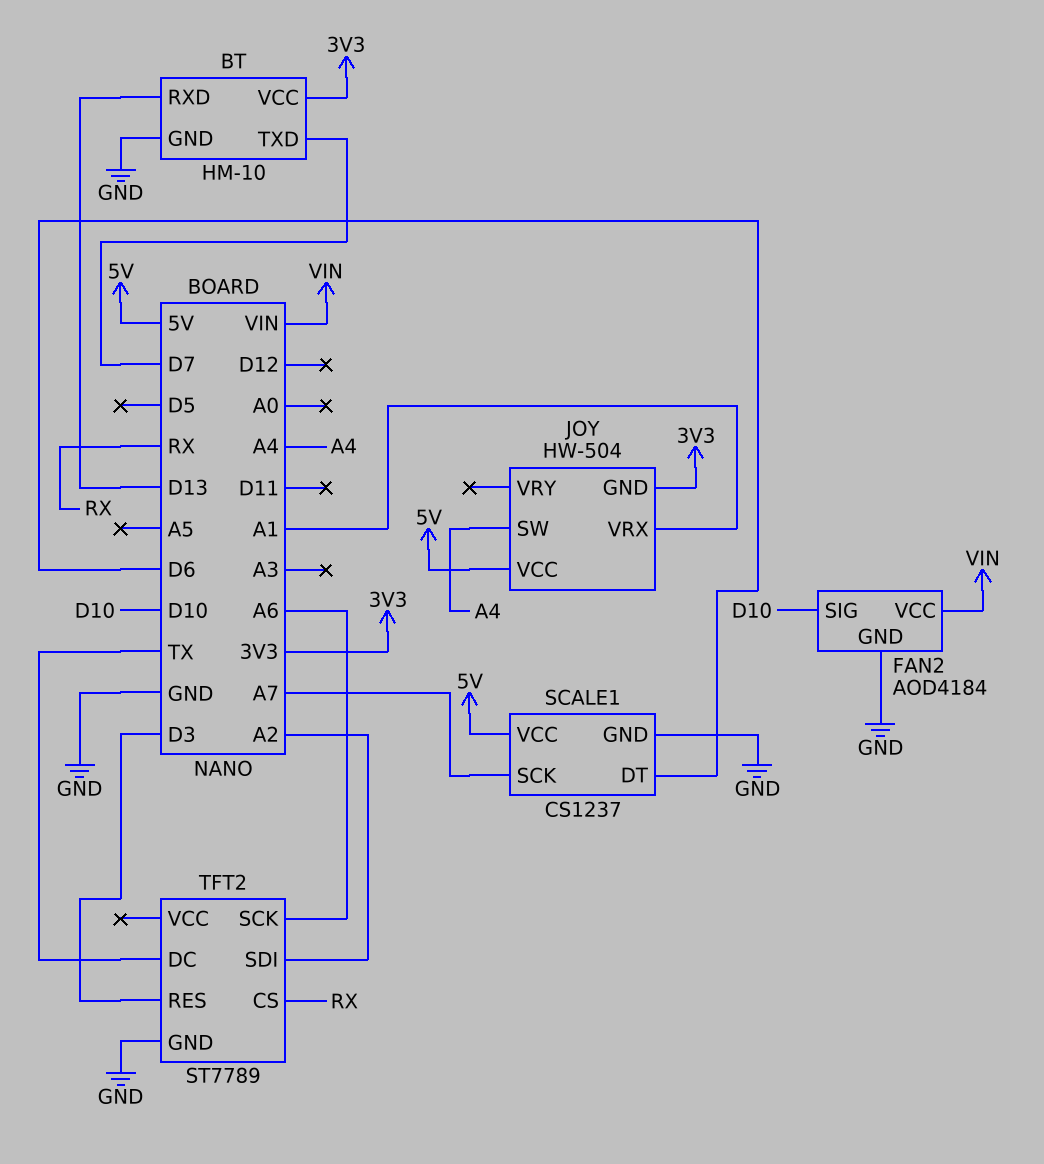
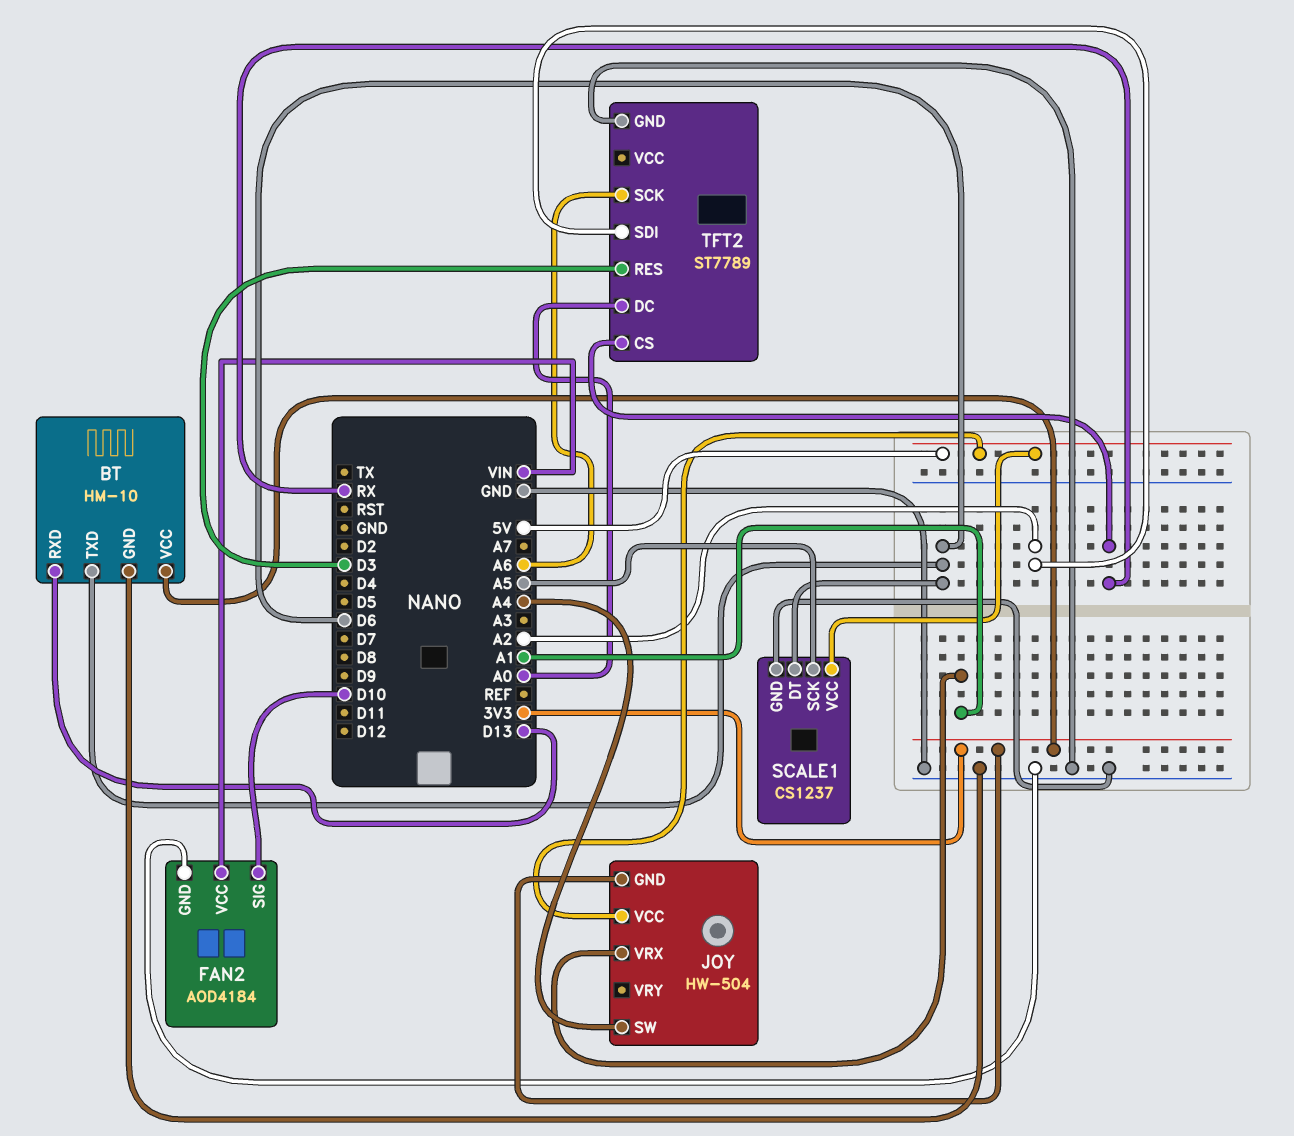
BT pin TXD: D7 -> D6
SCALE1 pin SCK: A7 -> A5
TFT2 pin DC: TX -> A0

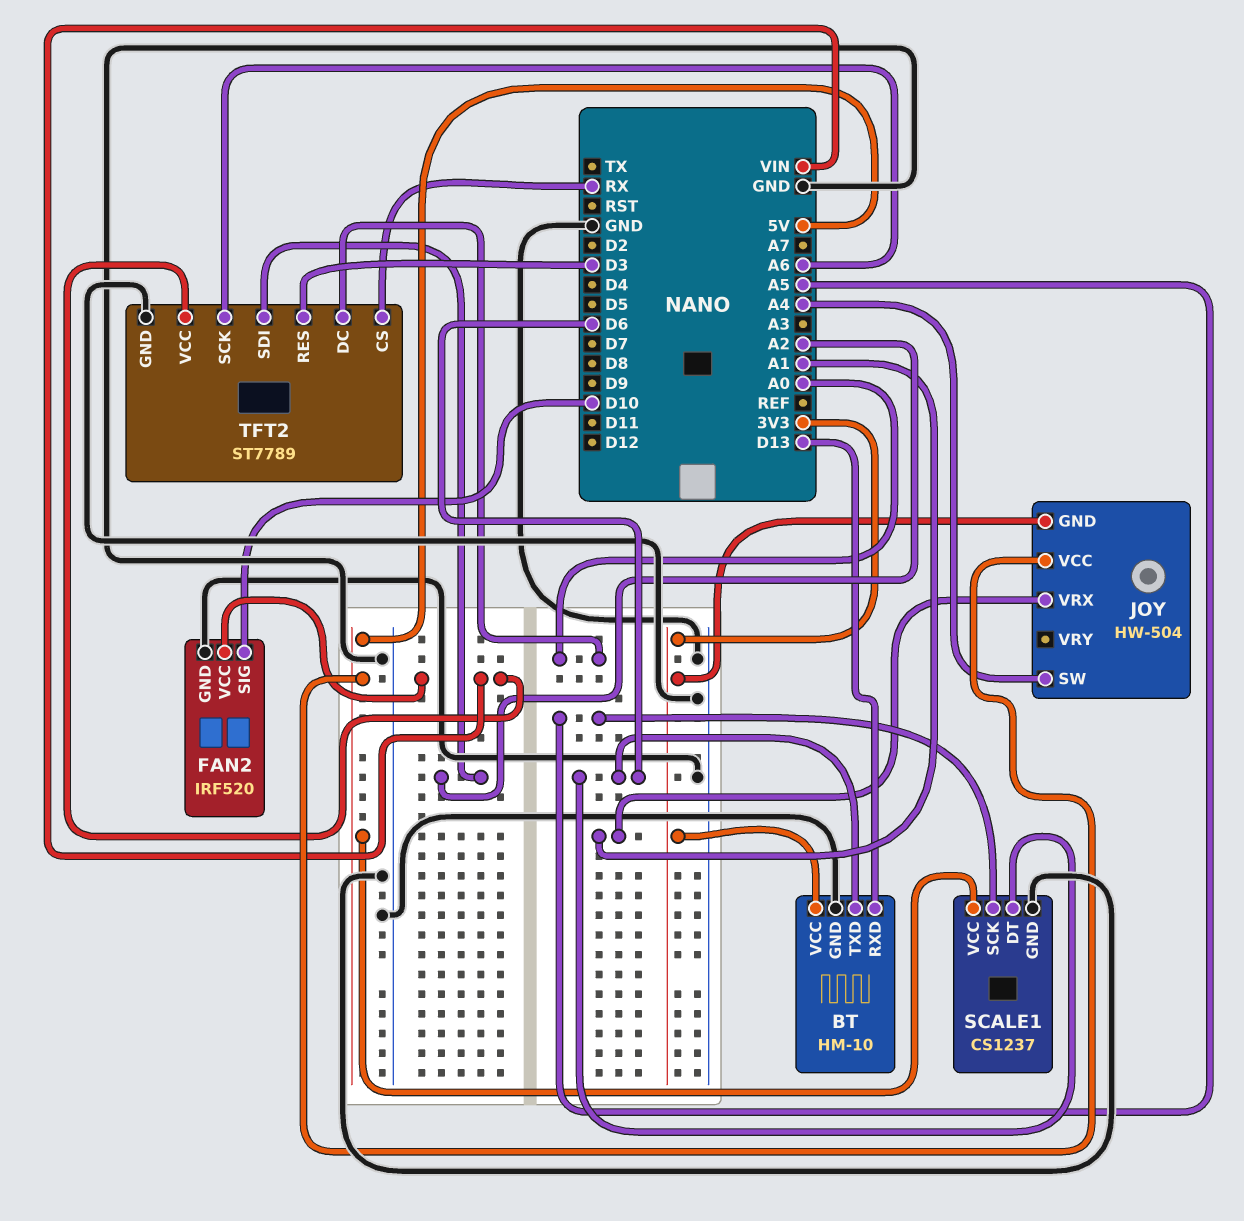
FAN2: AOD4184 -> IRF520
TFT2 pin VCC: none -> VIN

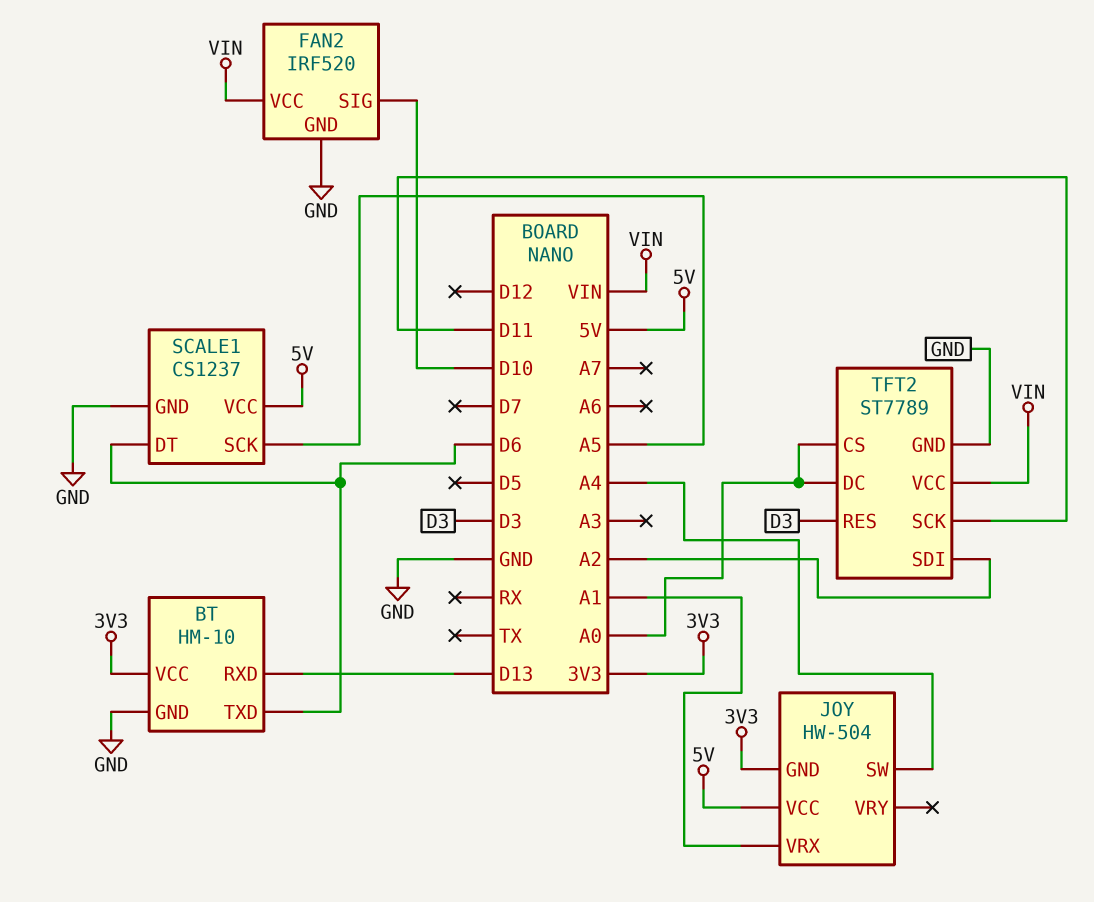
TFT2 pin CS: RX -> A0
TFT2 pin SCK: A6 -> D11

